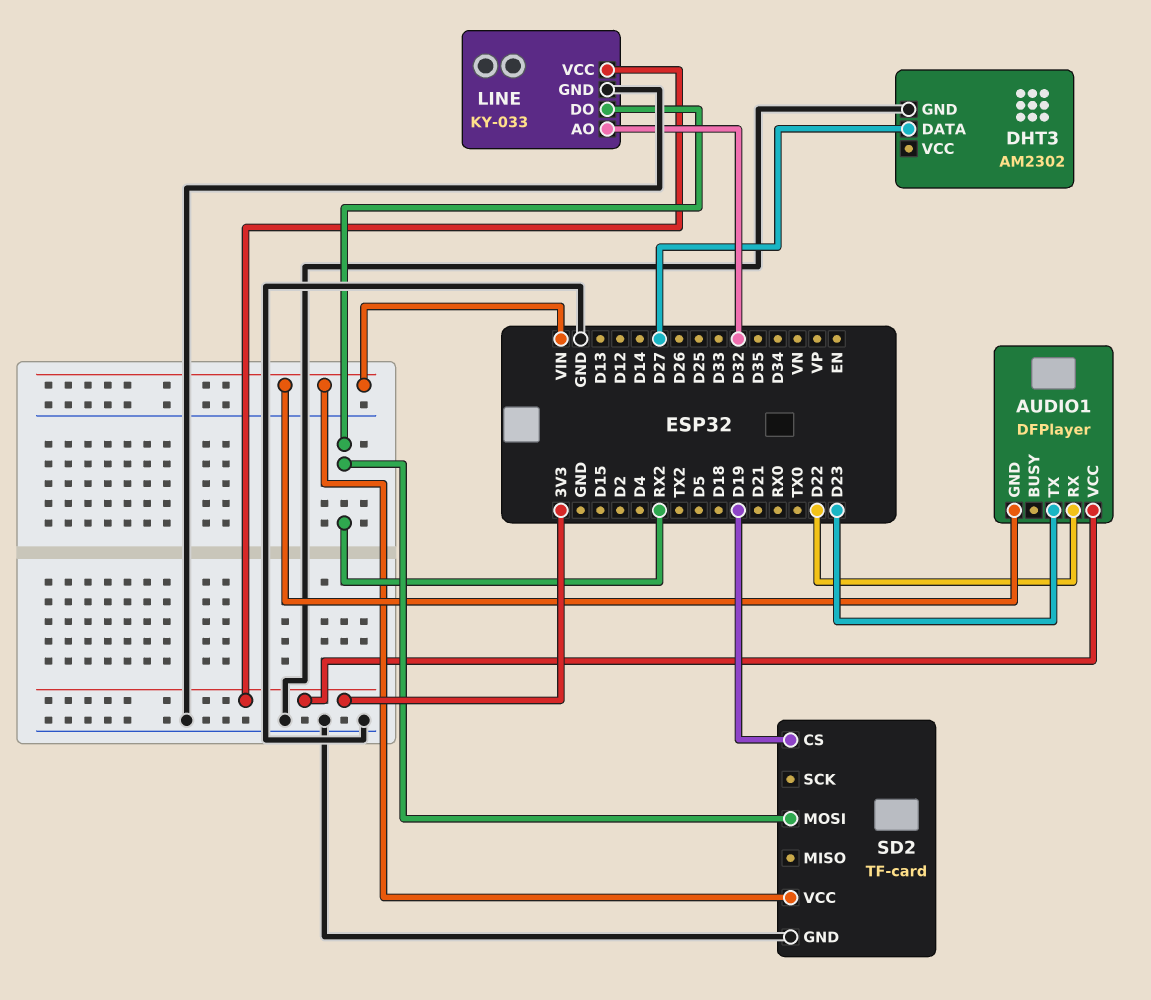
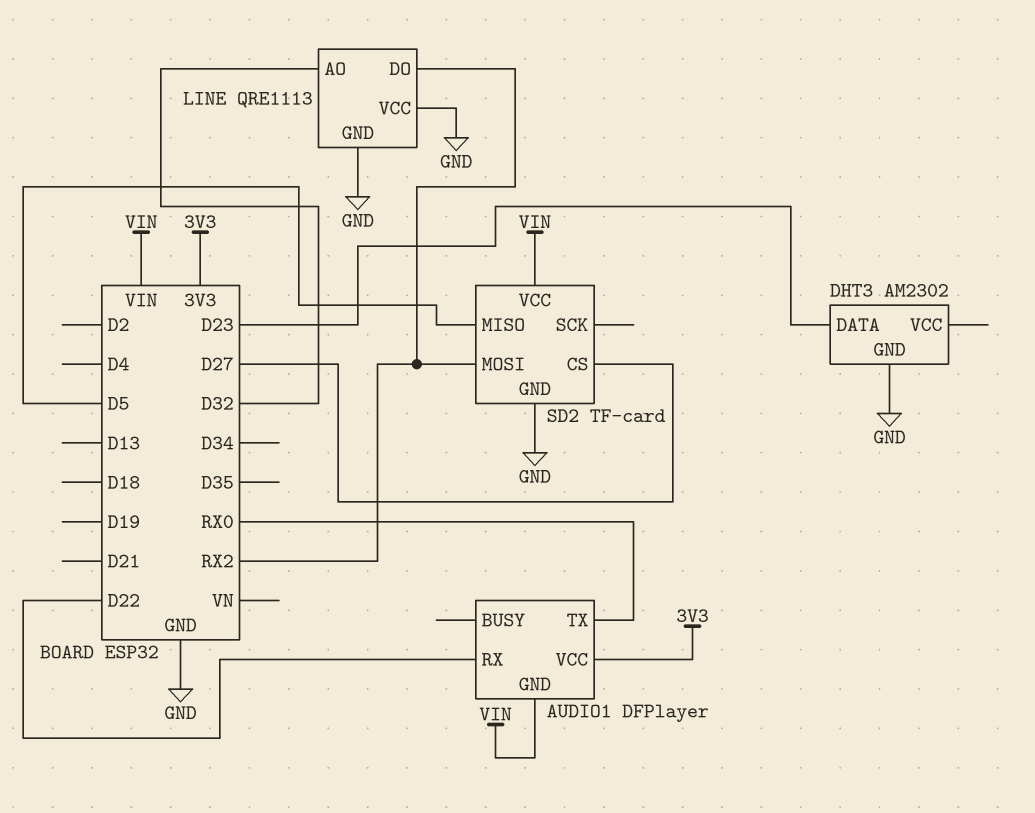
AUDIO1 pin TX: D23 -> RX0
DHT3 pin DATA: D27 -> D23
LINE: KY-033 -> QRE1113
LINE pin VCC: 3V3 -> GND
SD2 pin CS: D19 -> D27
SD2 pin MISO: none -> D5

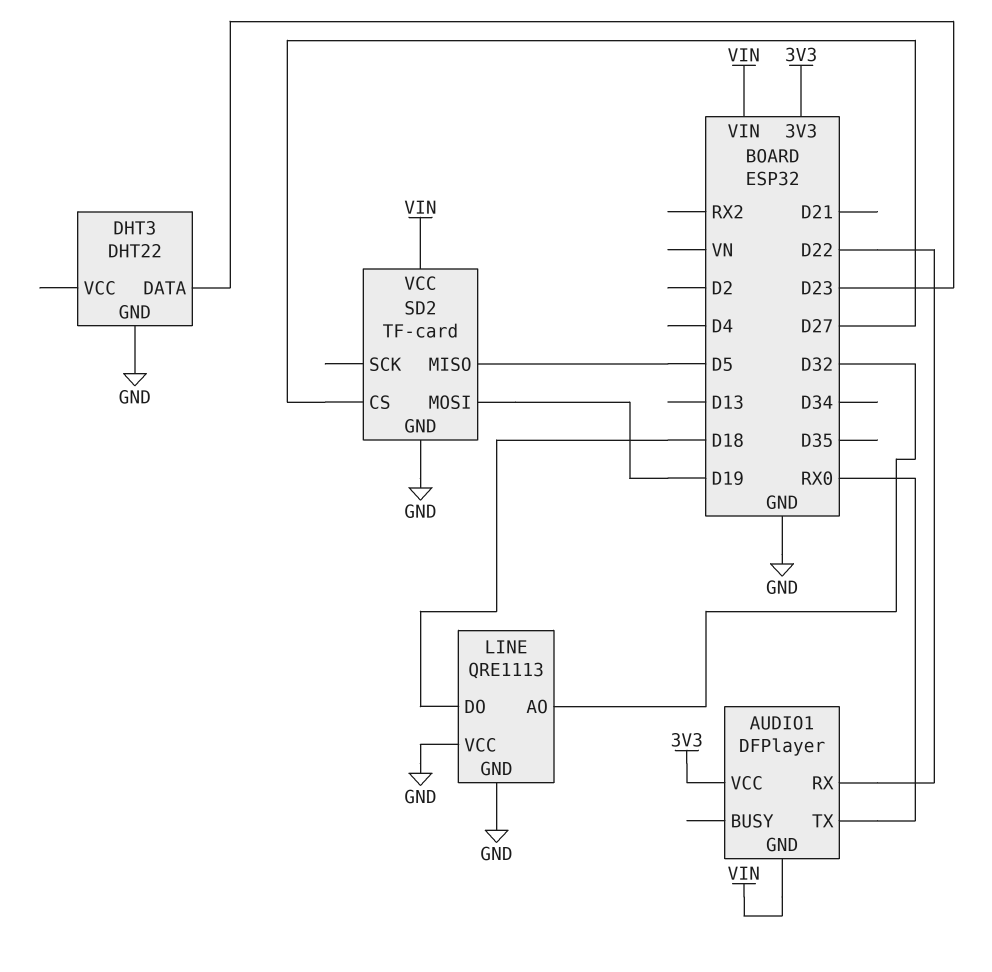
DHT3: AM2302 -> DHT22
LINE pin DO: RX2 -> D18
SD2 pin MOSI: RX2 -> D19

